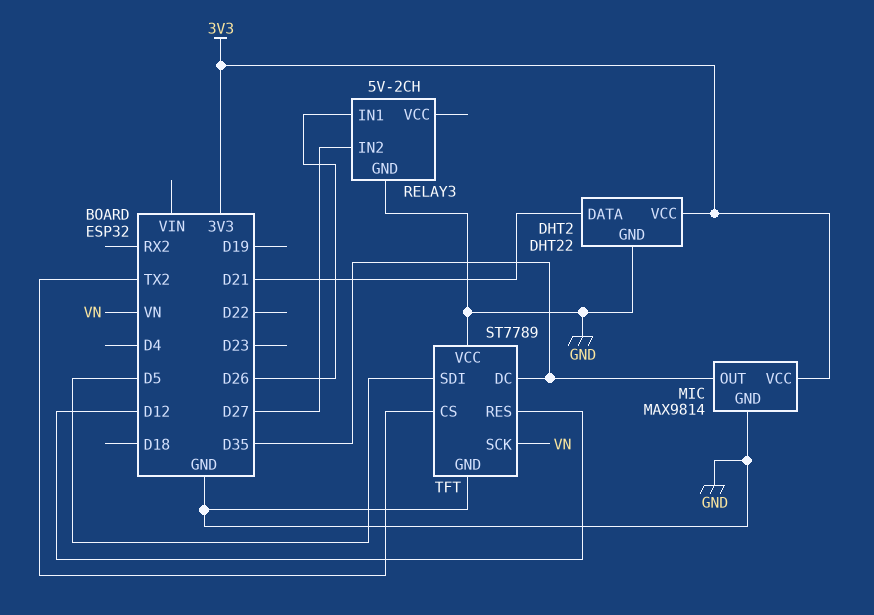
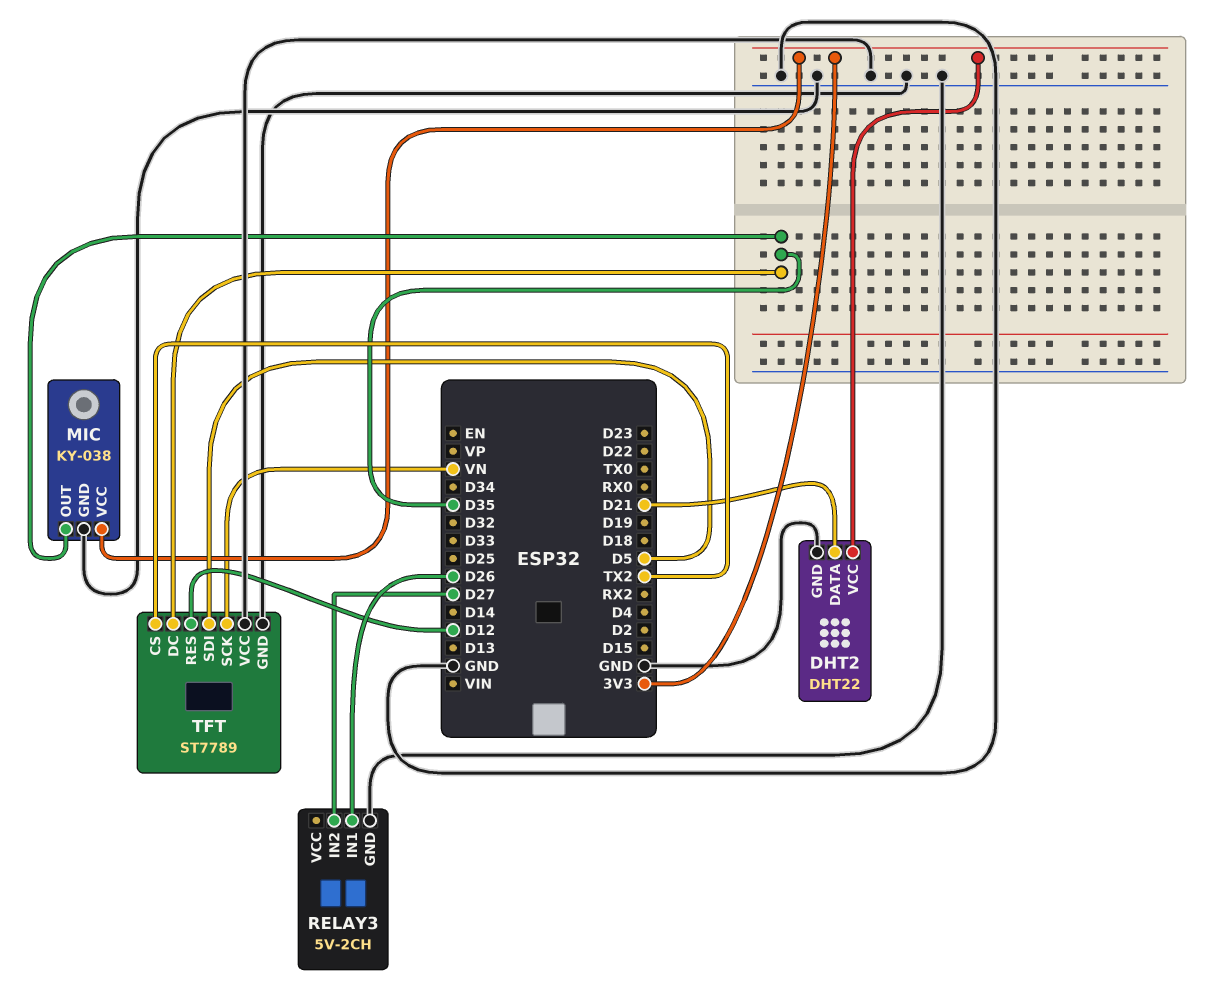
MIC: MAX9814 -> KY-038

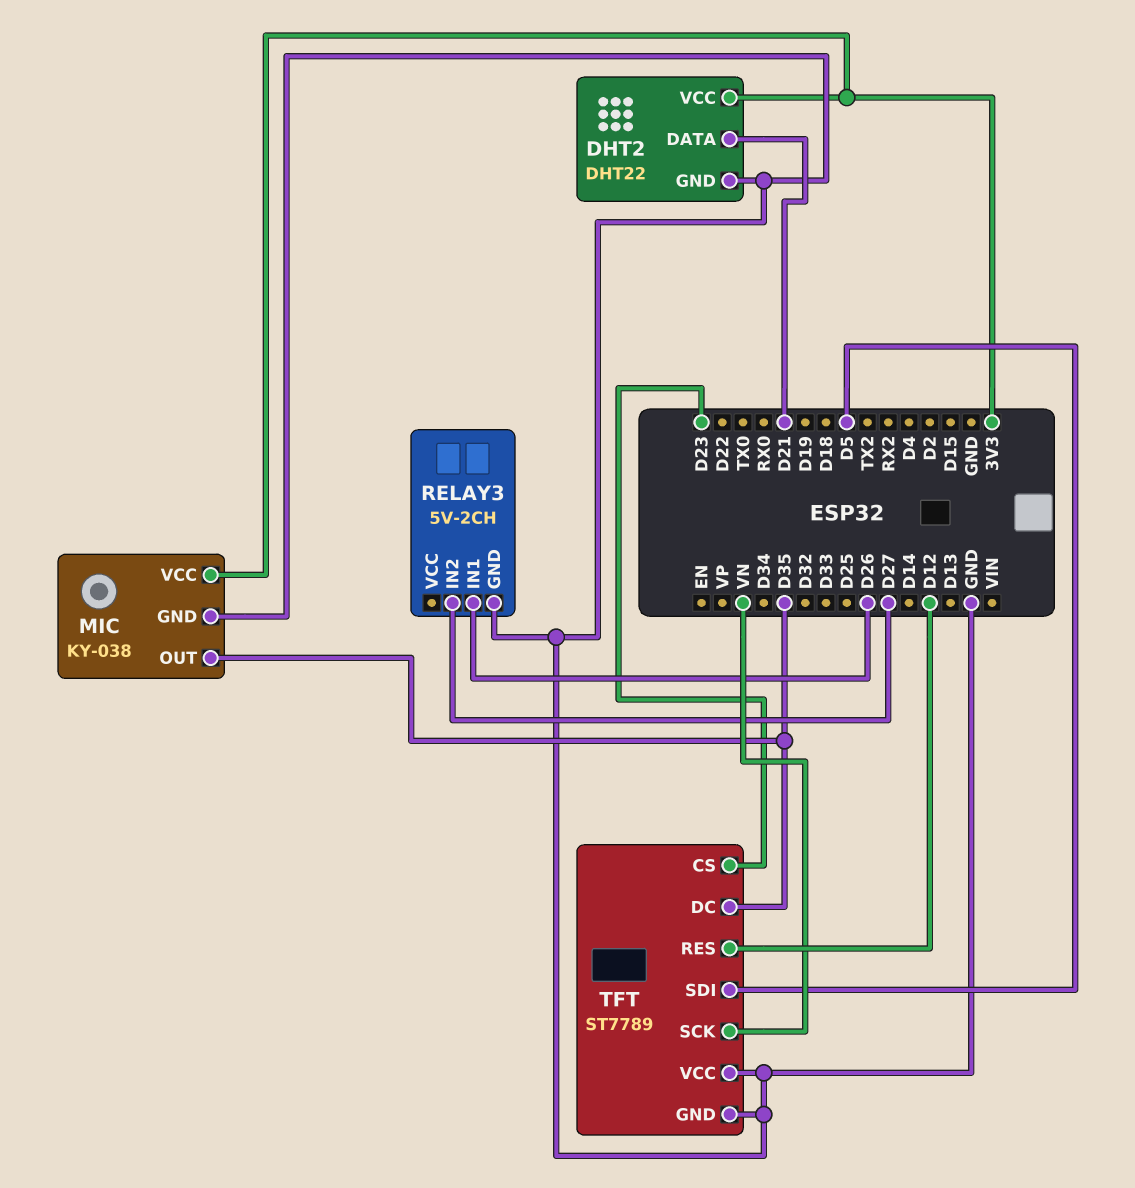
TFT pin CS: TX2 -> D23

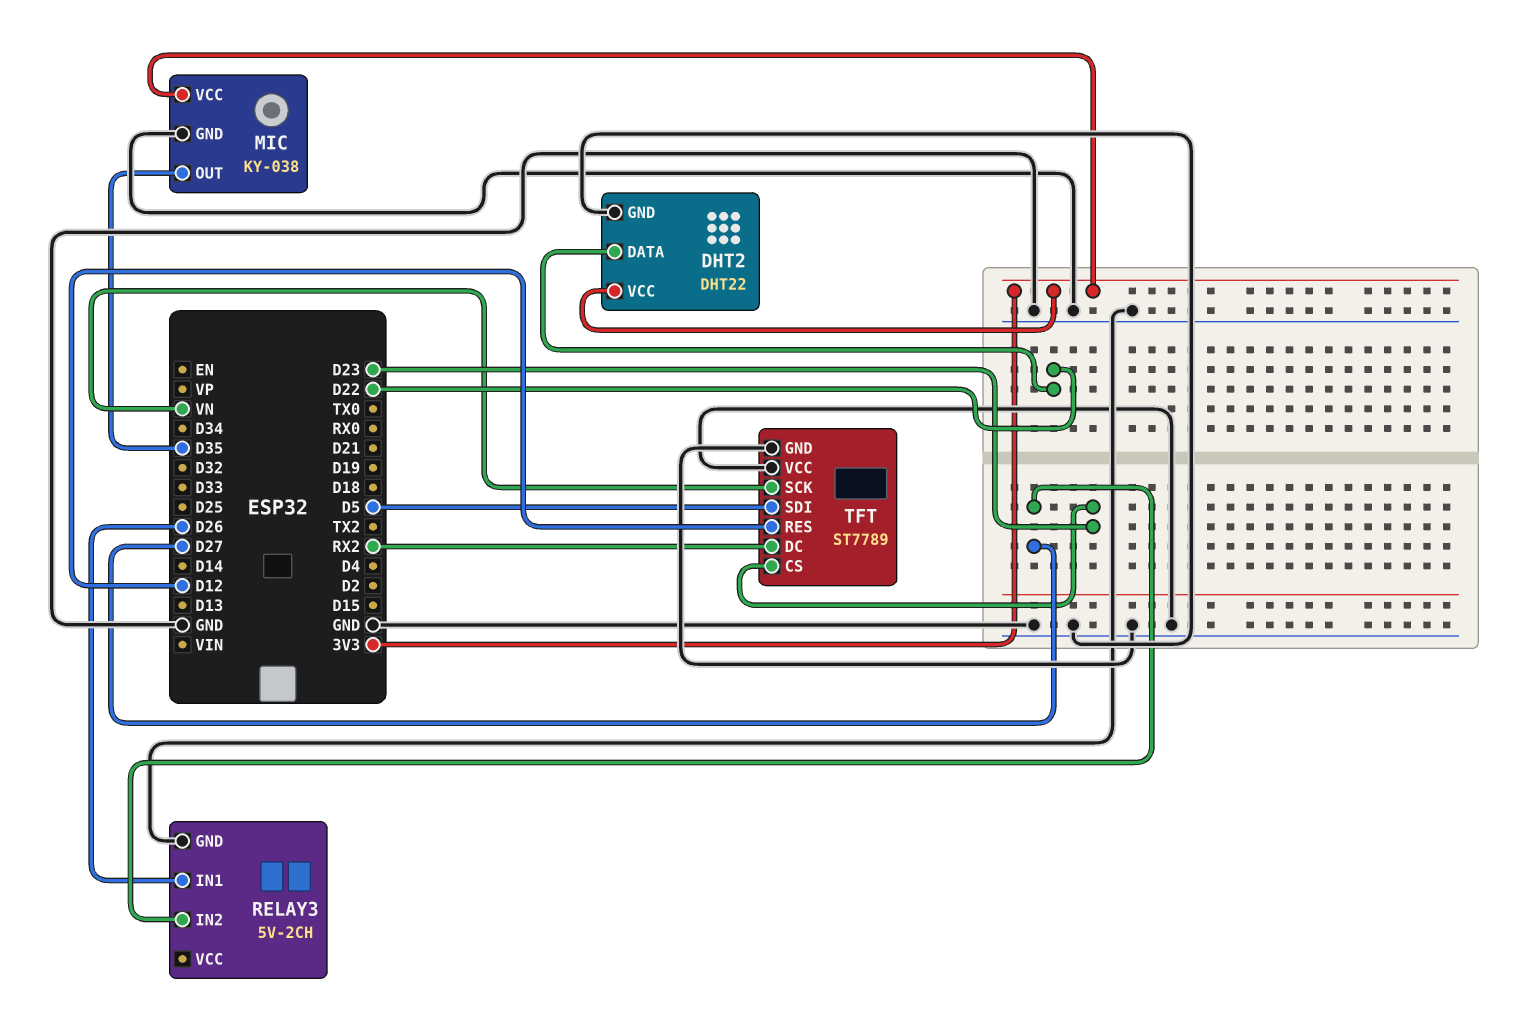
DHT2 pin DATA: D21 -> D22
TFT pin DC: D35 -> RX2

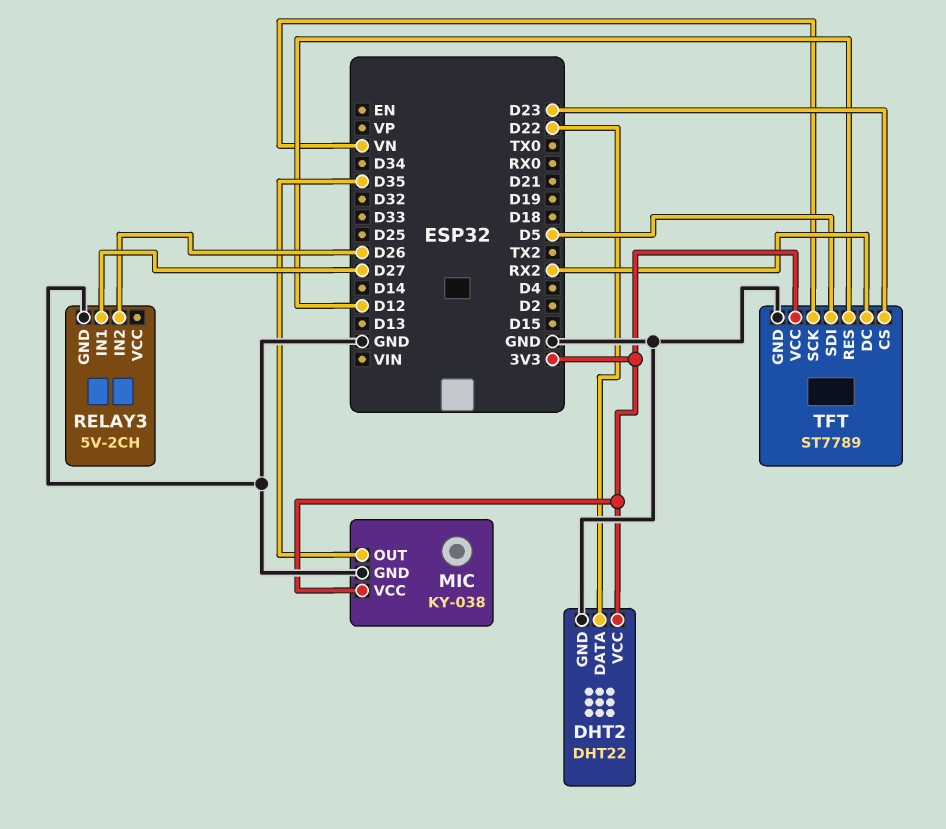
RELAY3 pin IN1: D26 -> D27
RELAY3 pin IN2: D27 -> D26
TFT pin VCC: GND -> 3V3

